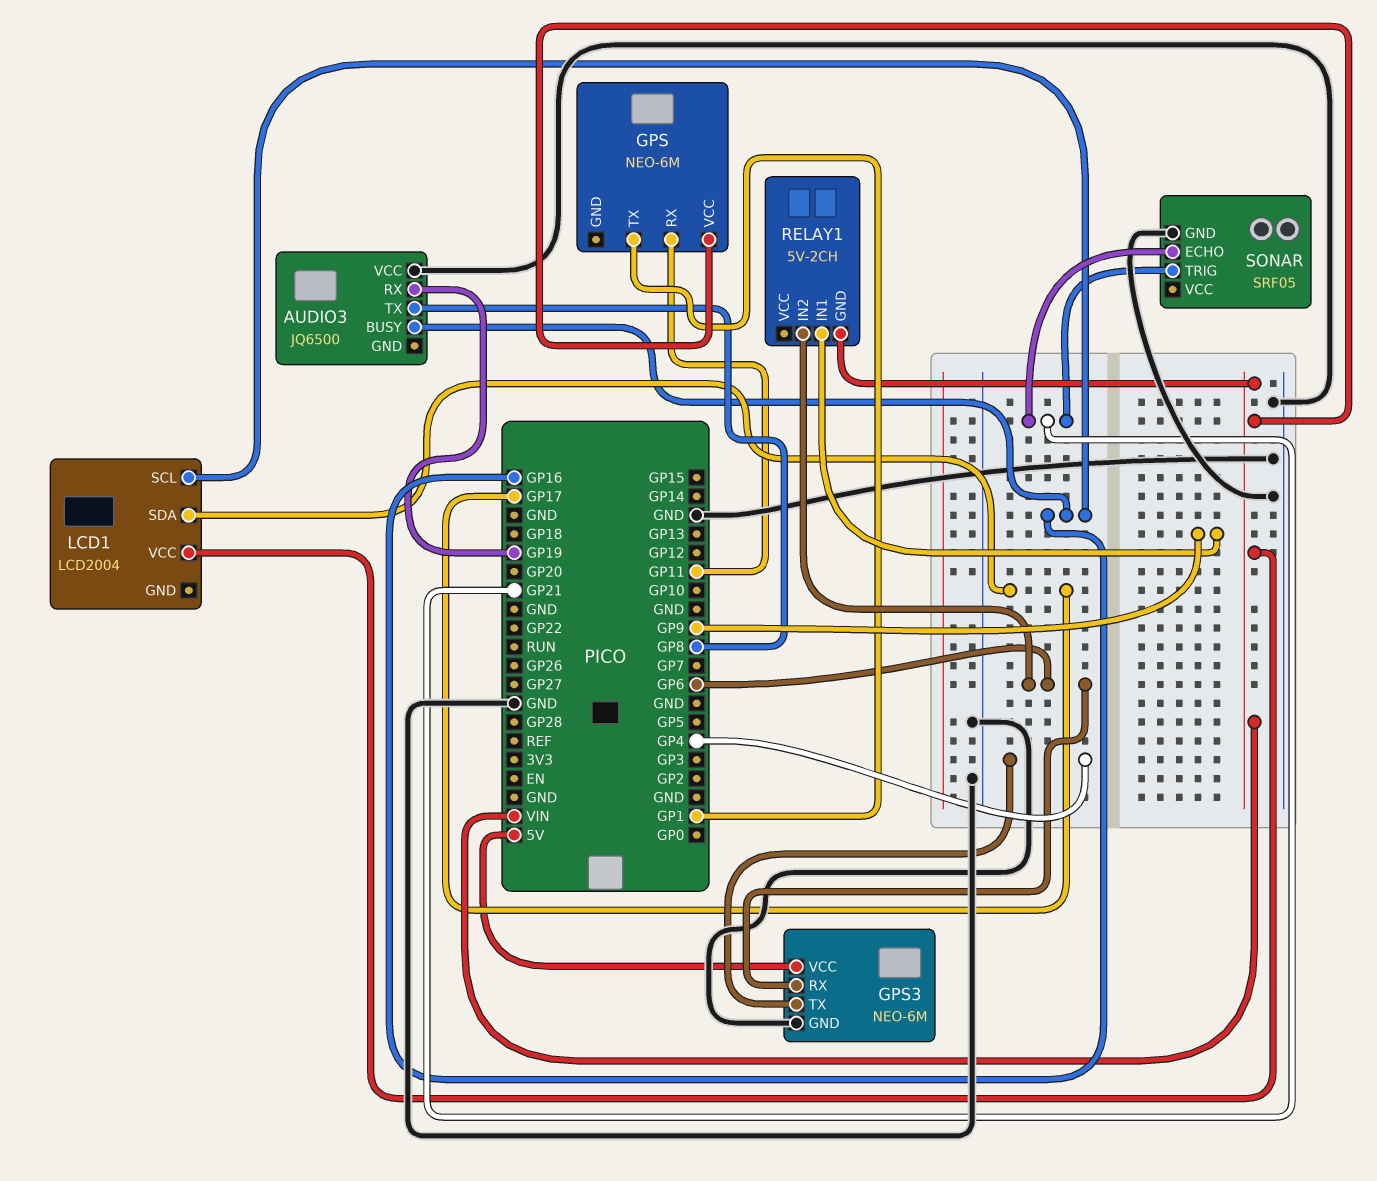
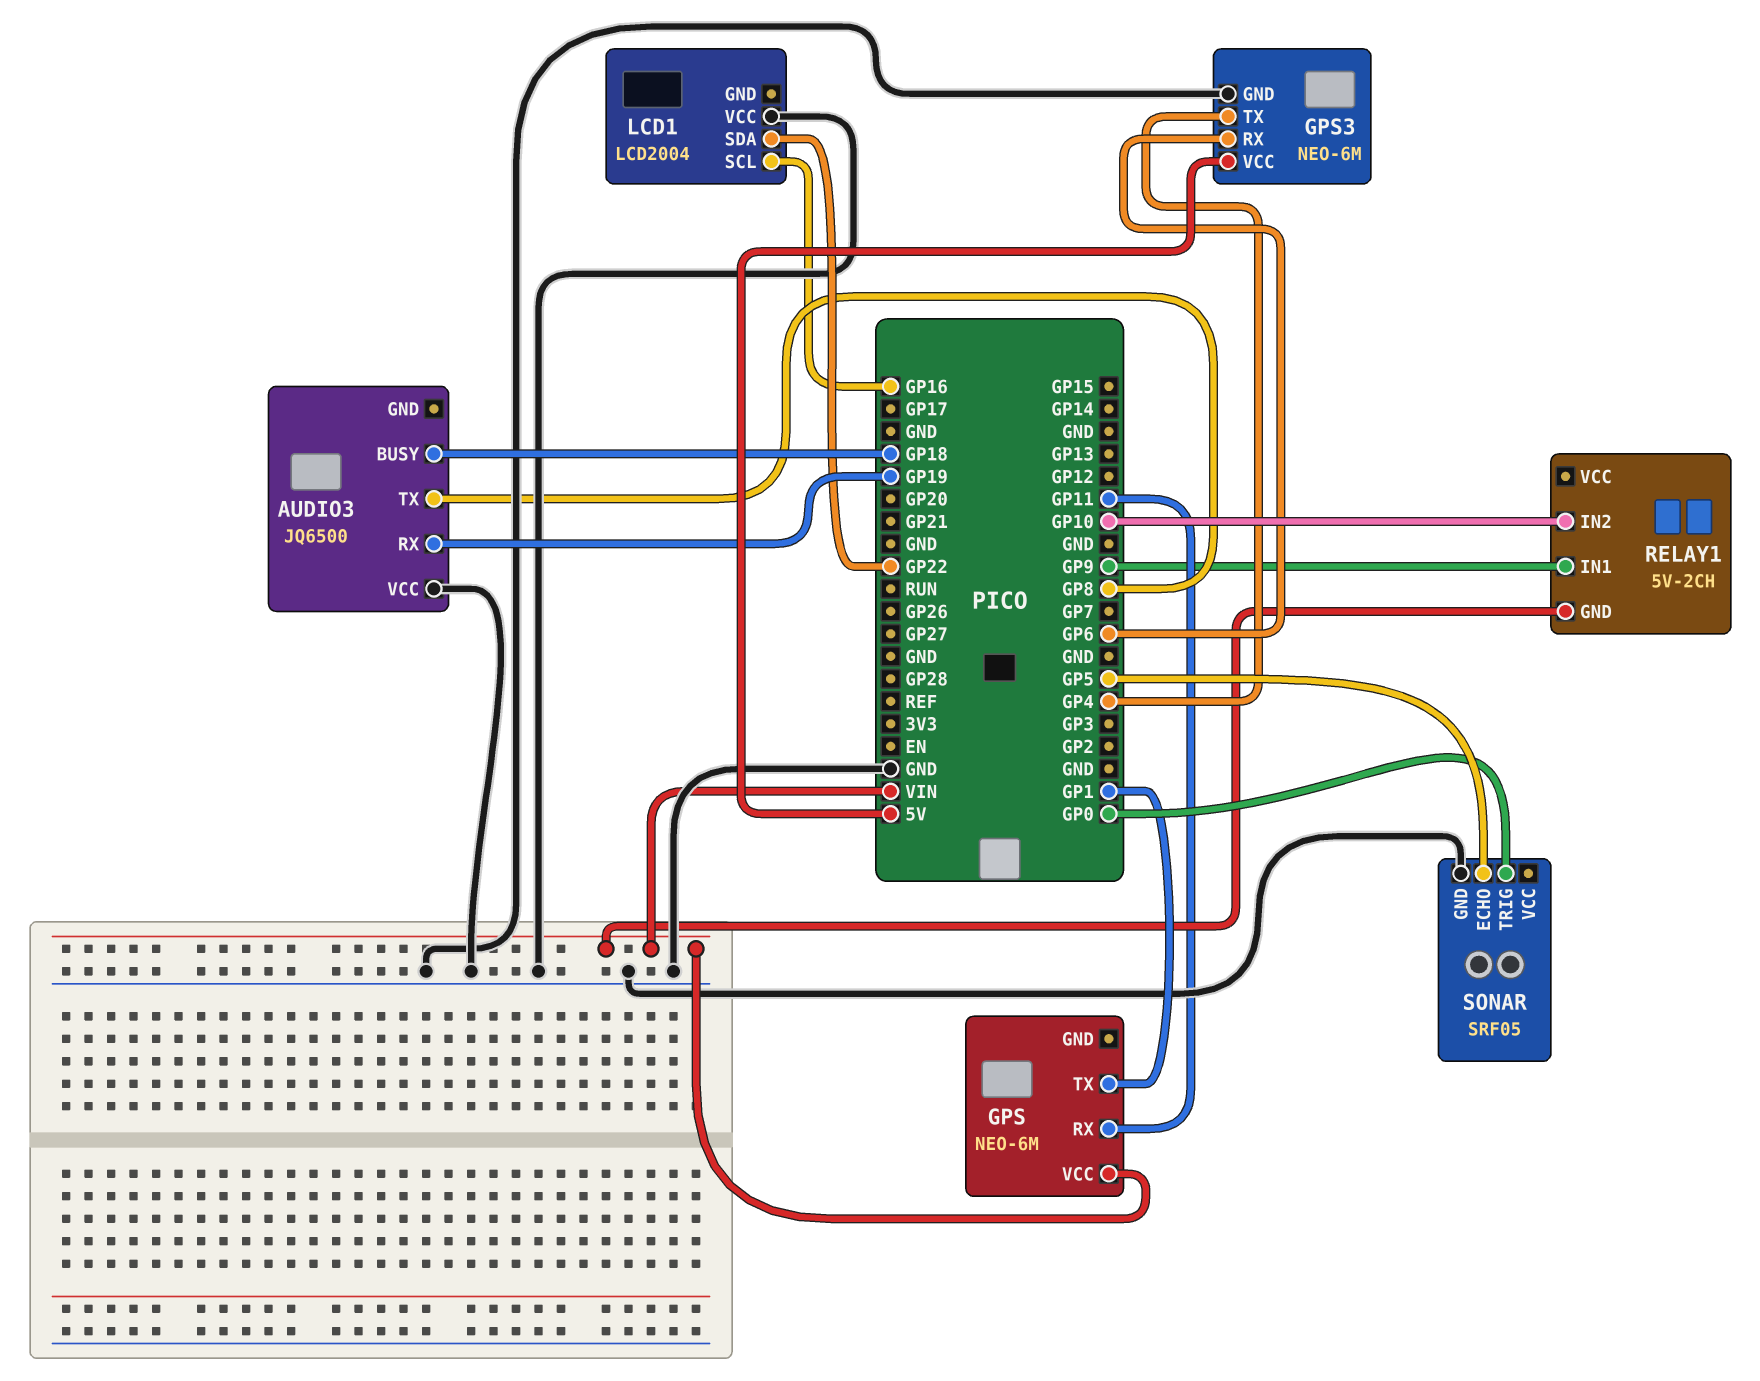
AUDIO3 pin BUSY: GP16 -> GP18
LCD1 pin SDA: GP17 -> GP22
LCD1 pin VCC: VIN -> GND
RELAY1 pin IN2: GP6 -> GP10
SONAR pin ECHO: GP21 -> GP5
SONAR pin TRIG: GP21 -> GP0

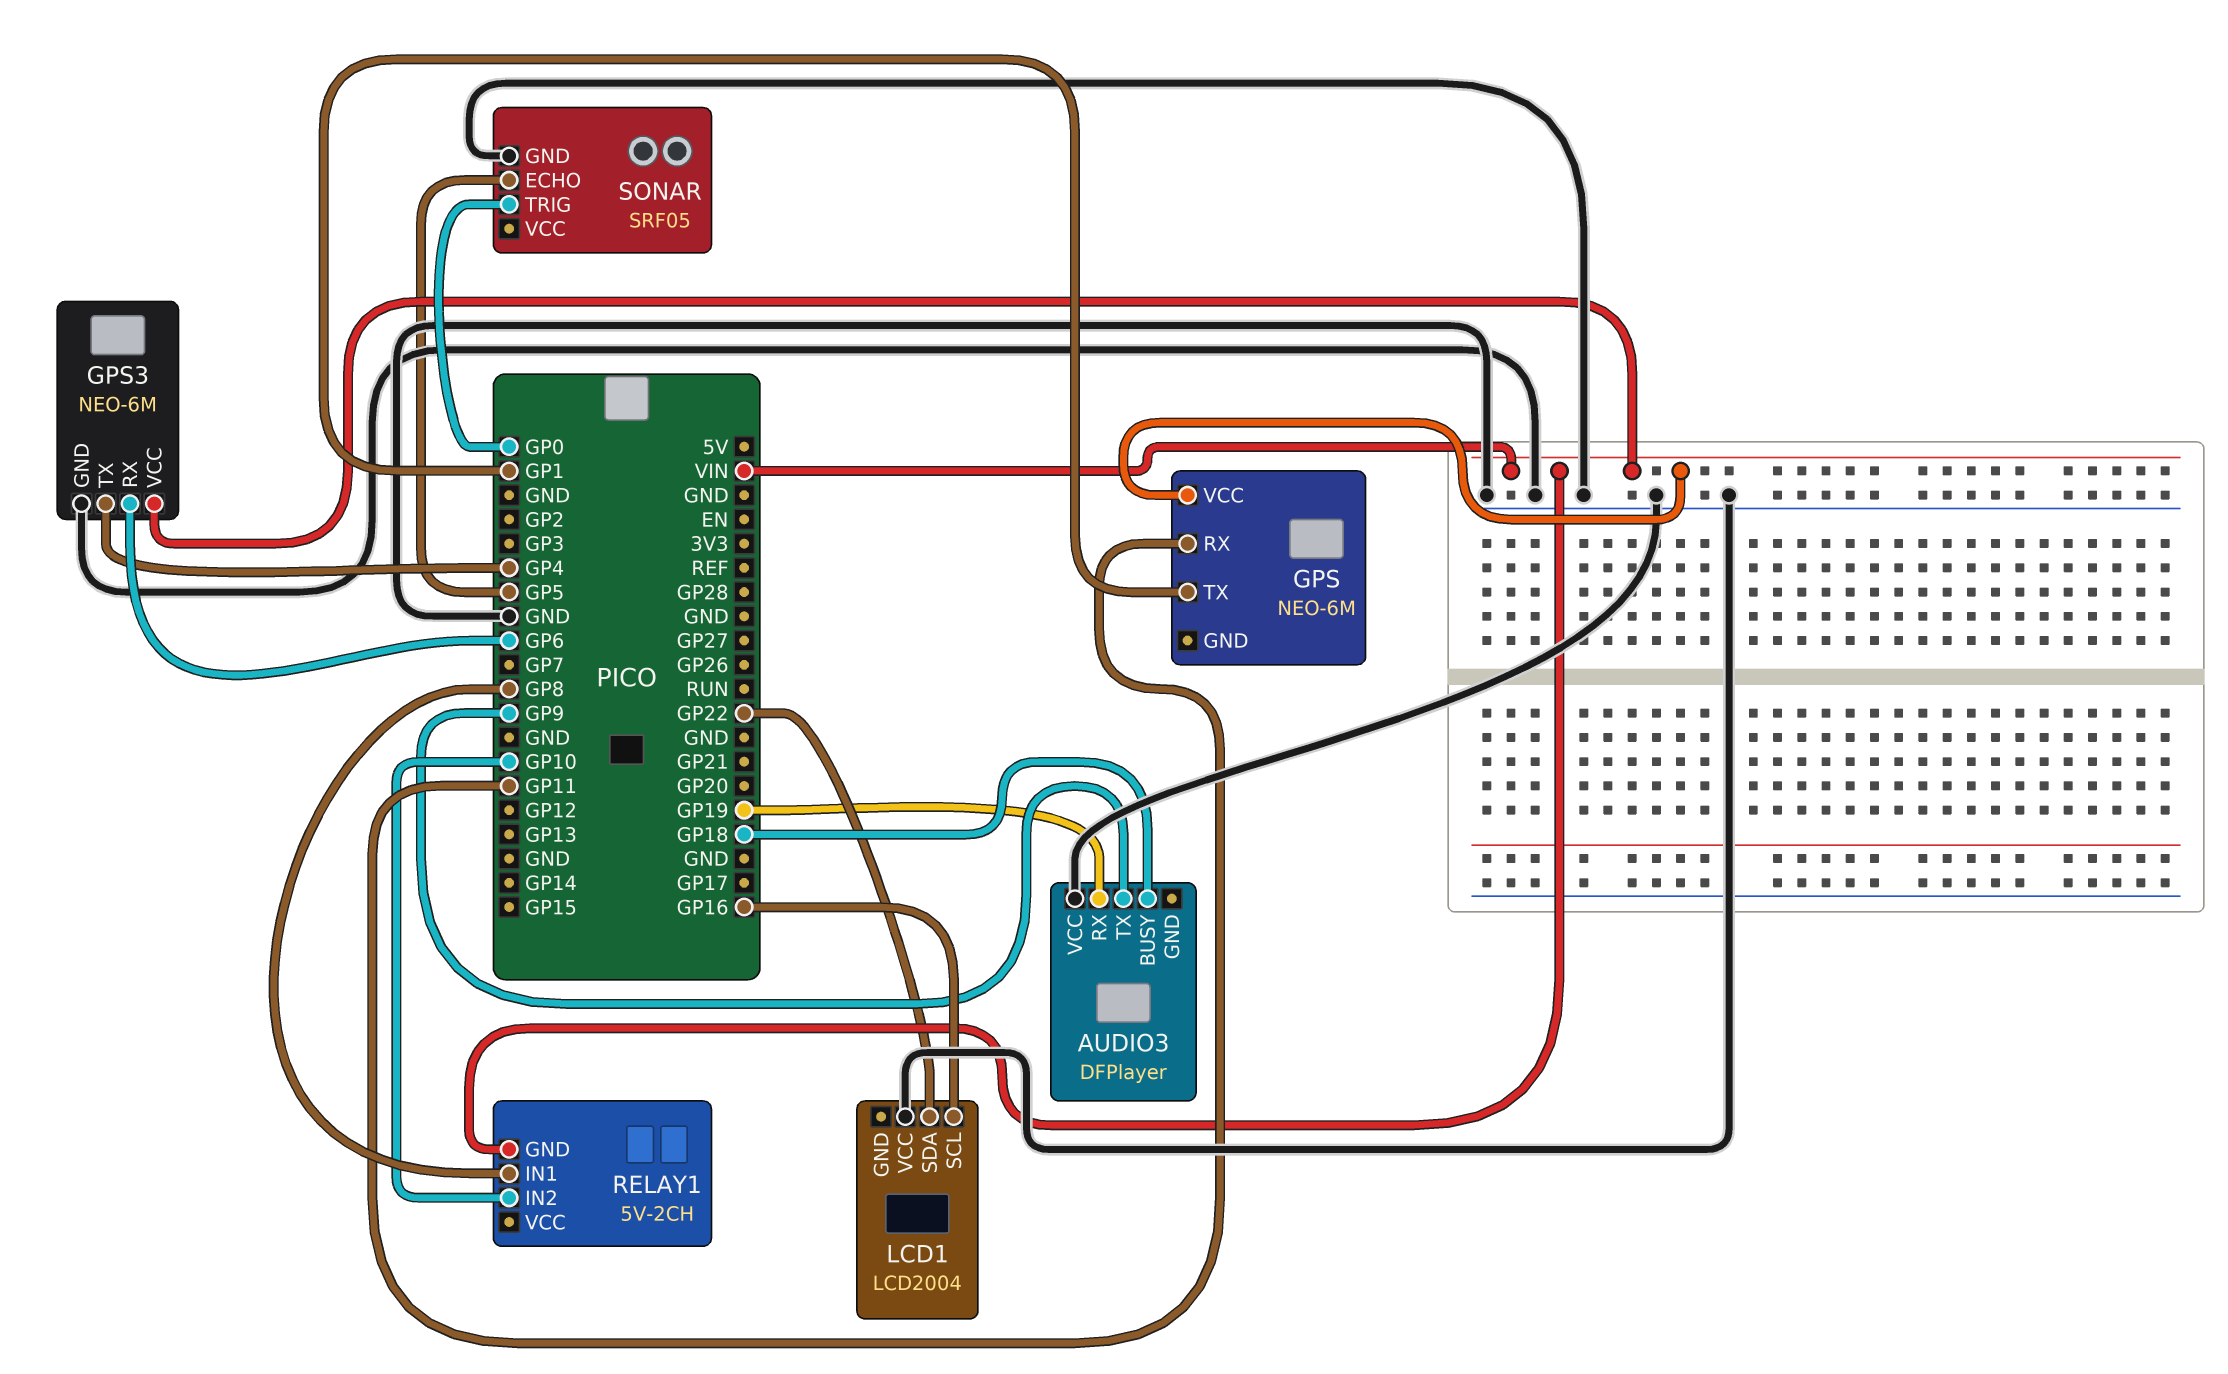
AUDIO3: JQ6500 -> DFPlayer
AUDIO3 pin TX: GP8 -> GP9
GPS3 pin VCC: 5V -> VIN
RELAY1 pin IN1: GP9 -> GP8

